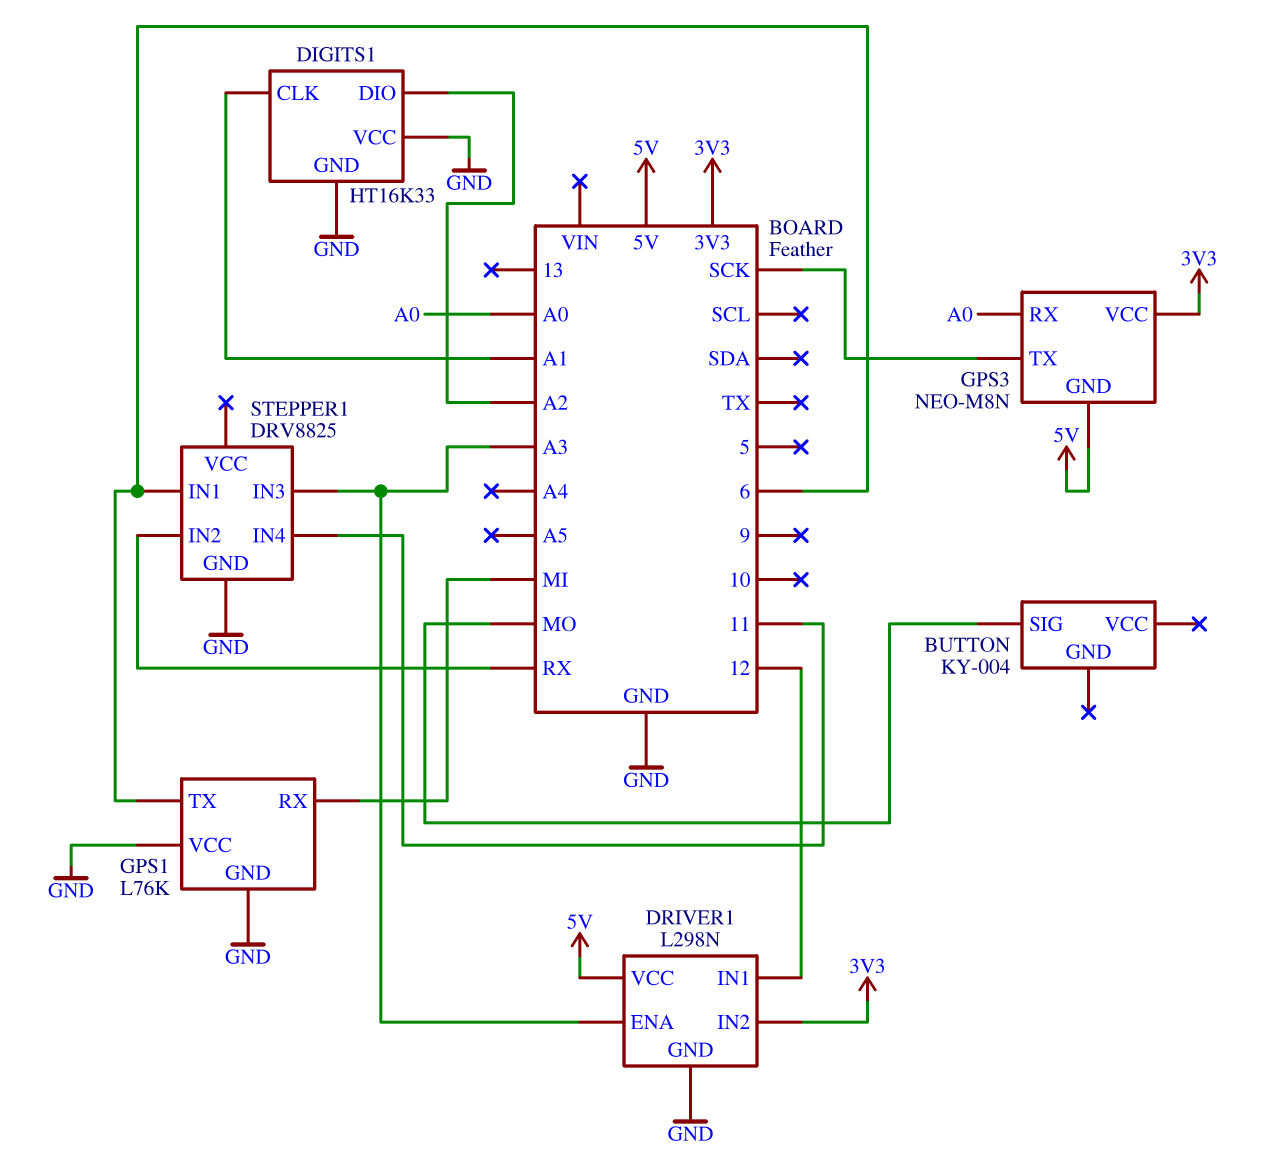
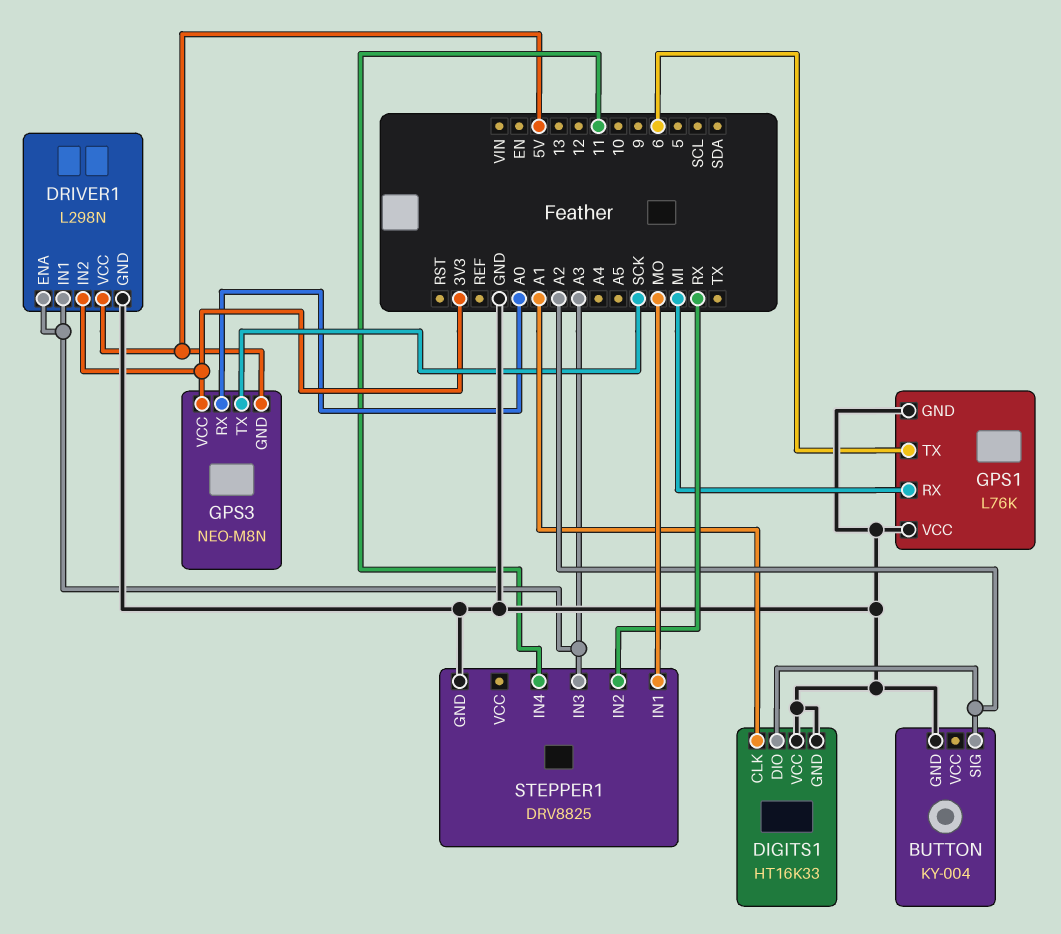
BUTTON pin GND: none -> GND
BUTTON pin SIG: MO -> A2
DRIVER1 pin IN1: 12 -> A3
STEPPER1 pin IN1: 6 -> MO

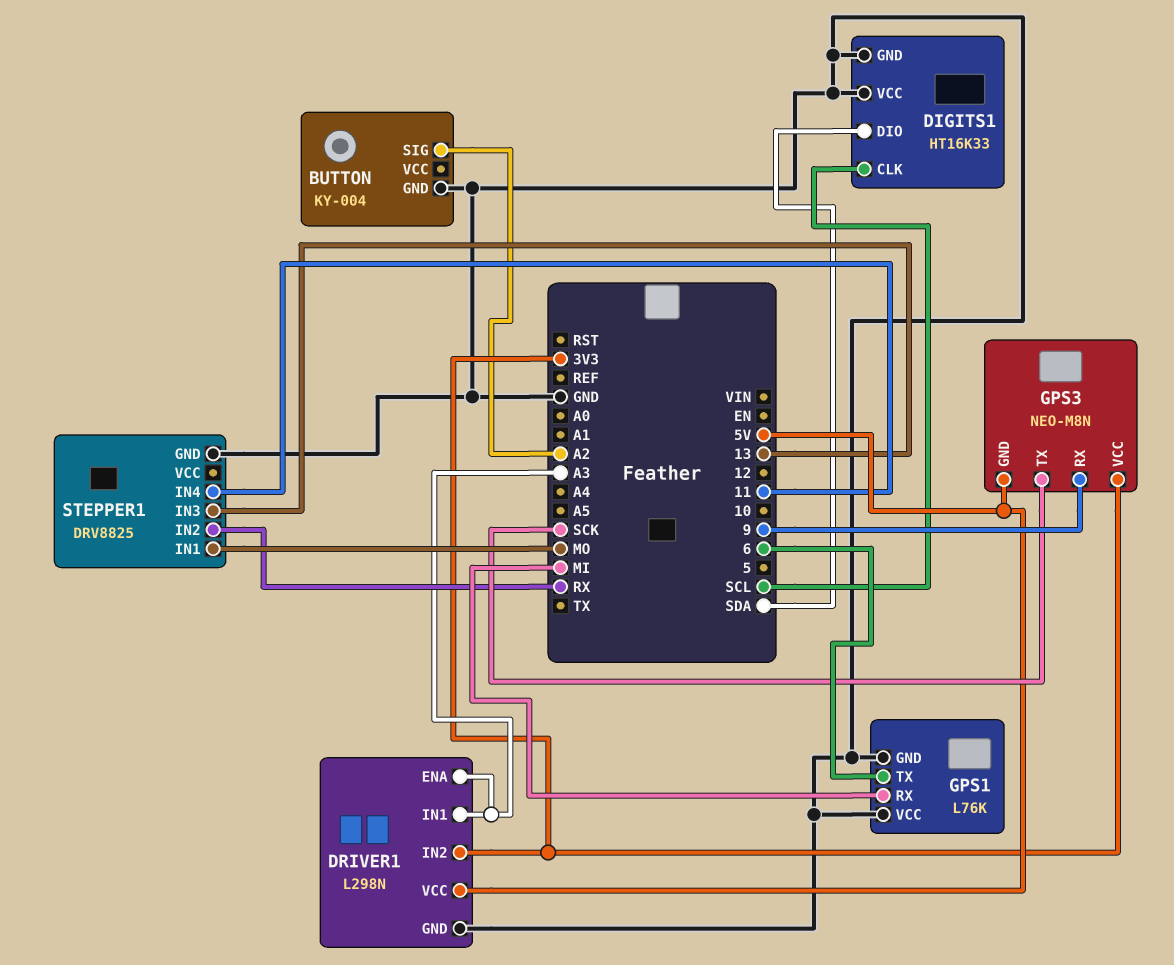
DIGITS1 pin CLK: A1 -> SCL
DIGITS1 pin DIO: A2 -> SDA
GPS3 pin RX: A0 -> 9
STEPPER1 pin IN3: A3 -> 13

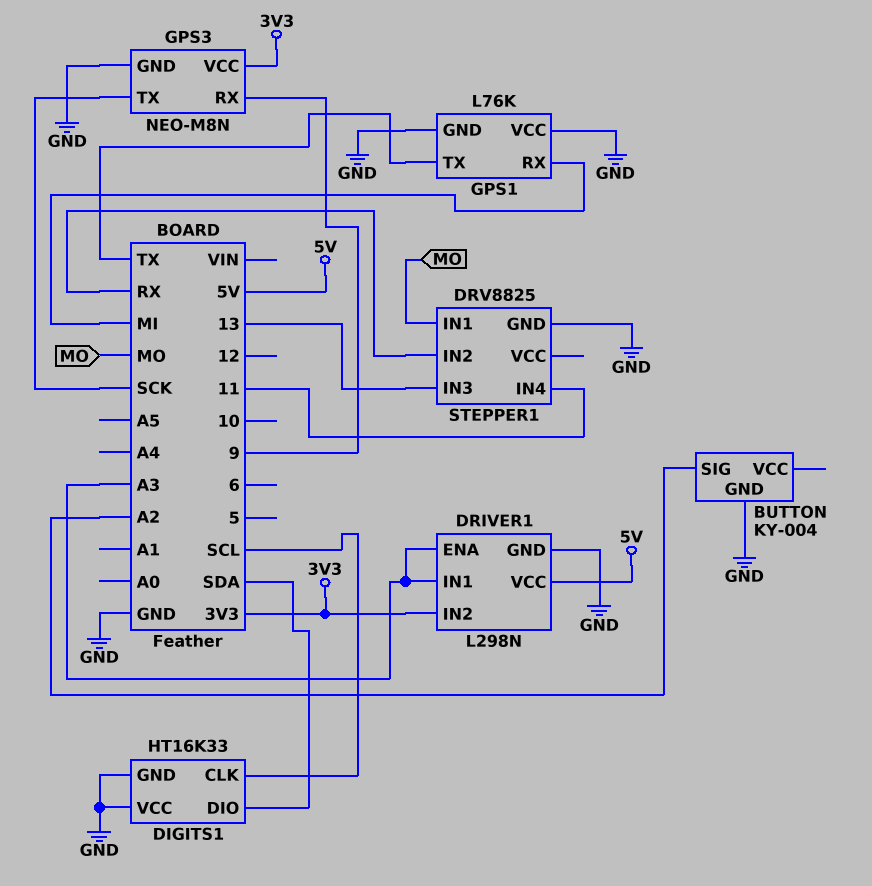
GPS1 pin TX: 6 -> TX
GPS3 pin GND: 5V -> GND

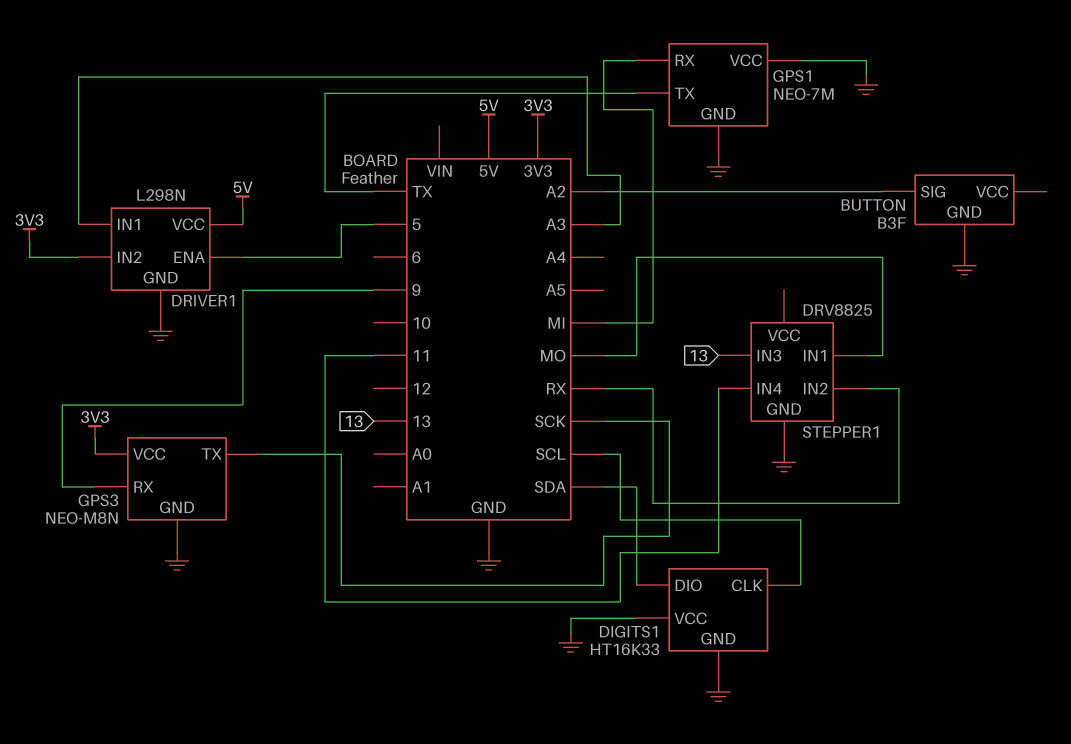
BUTTON: KY-004 -> B3F
DRIVER1 pin ENA: A3 -> 5
GPS1: L76K -> NEO-7M

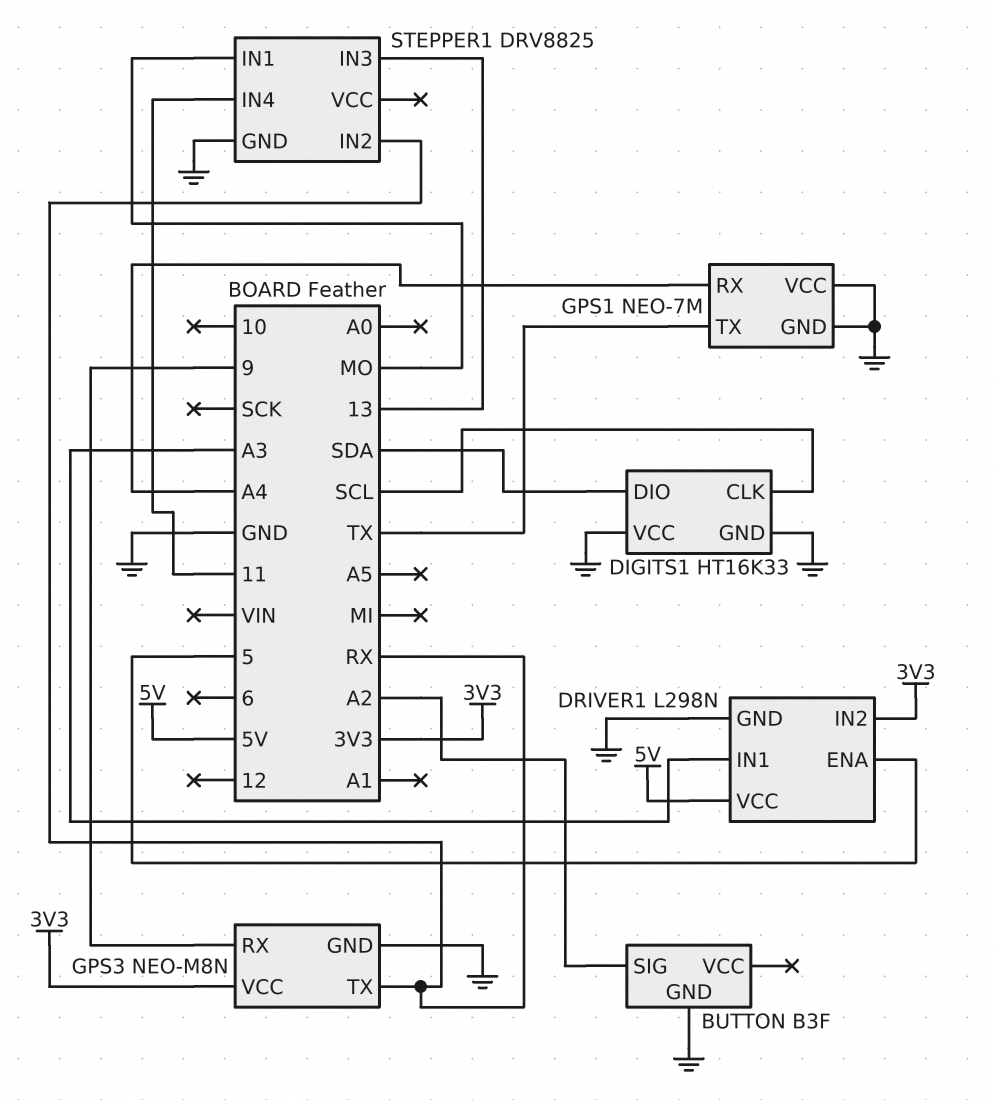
GPS1 pin RX: MI -> A4
GPS3 pin TX: SCK -> RX

